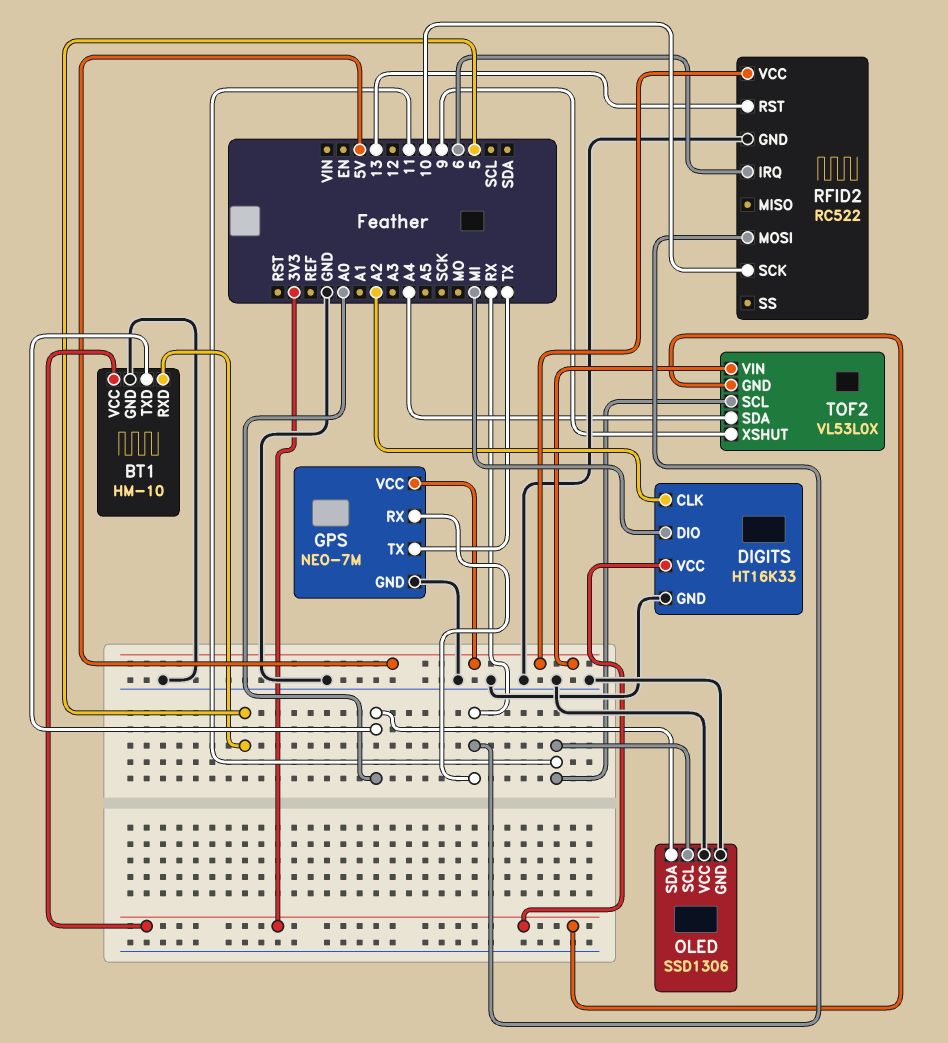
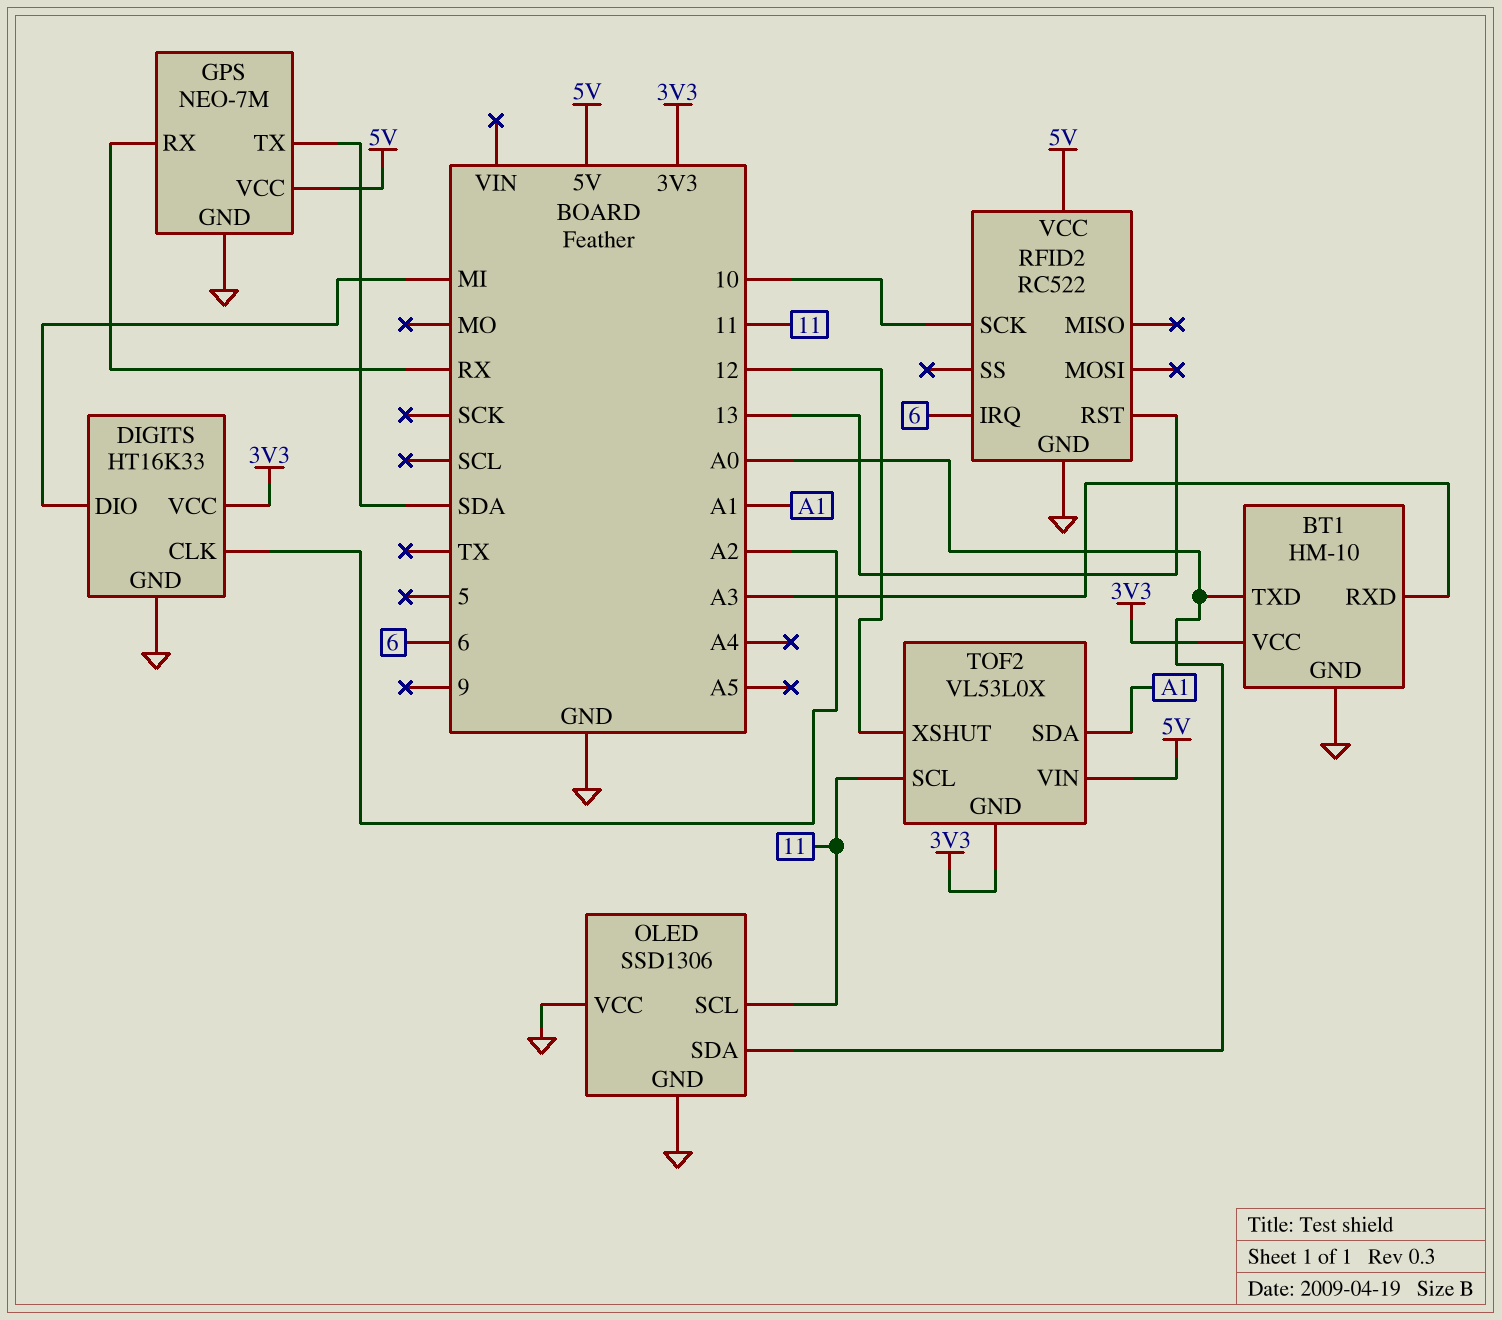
BT1 pin RXD: 5 -> A3
GPS pin TX: TX -> SDA
RFID2 pin MOSI: RX -> none
TOF2 pin SDA: A4 -> A1
TOF2 pin XSHUT: 9 -> 12

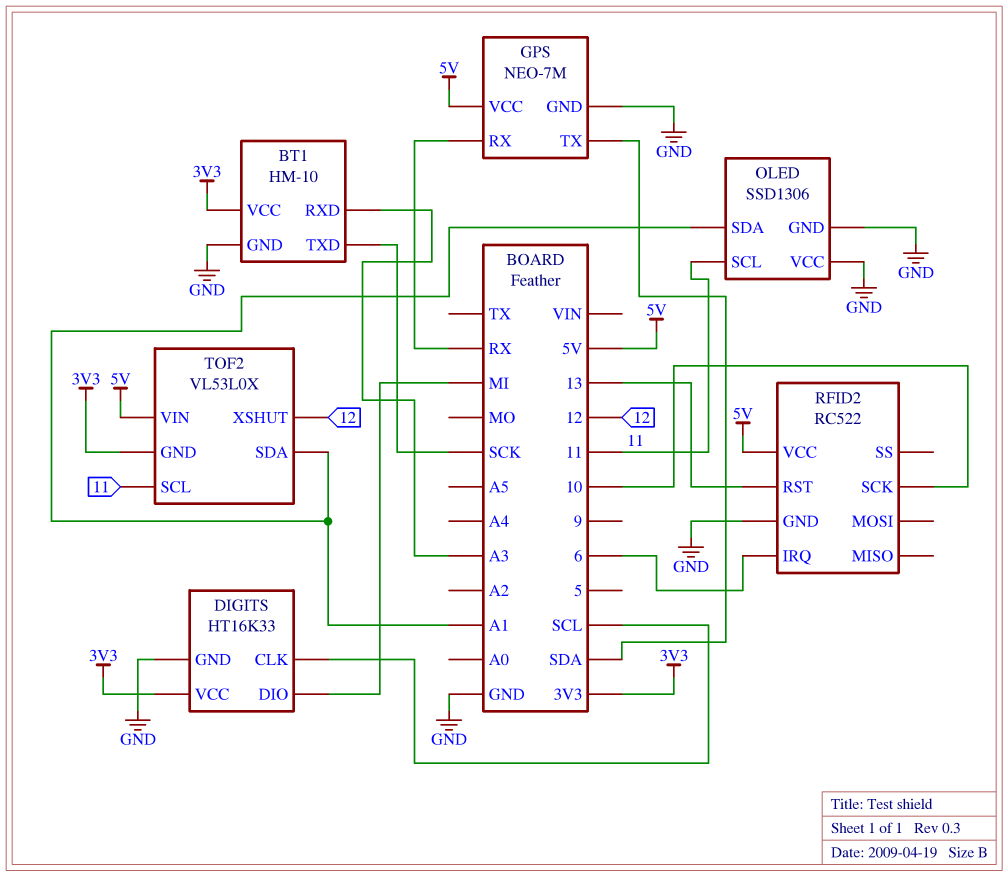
BT1 pin TXD: A0 -> SCK
DIGITS pin CLK: A2 -> SCL
OLED pin SDA: A0 -> A1

